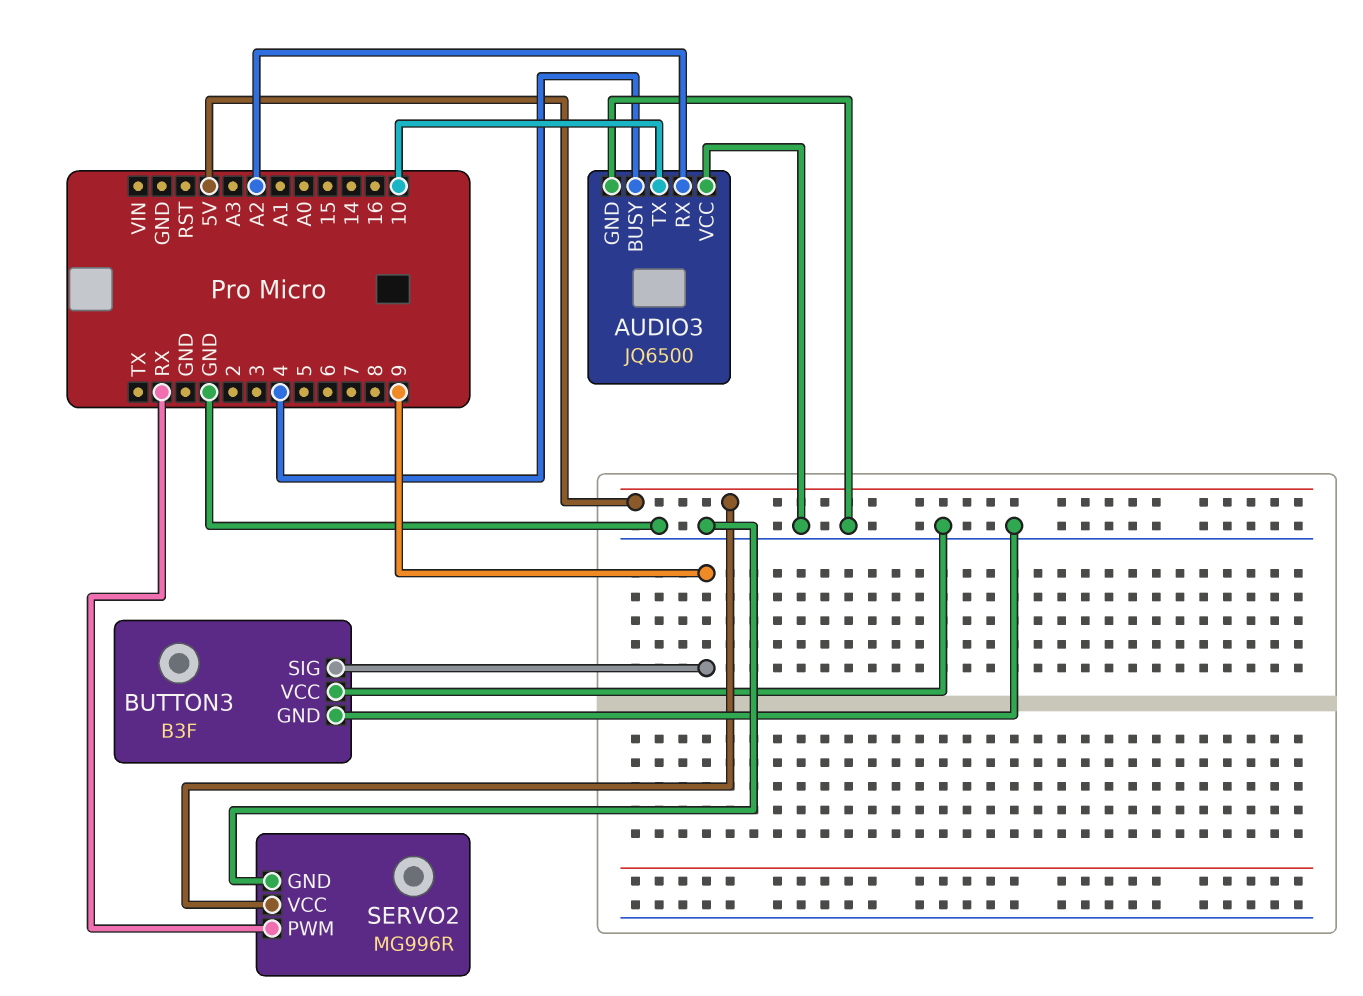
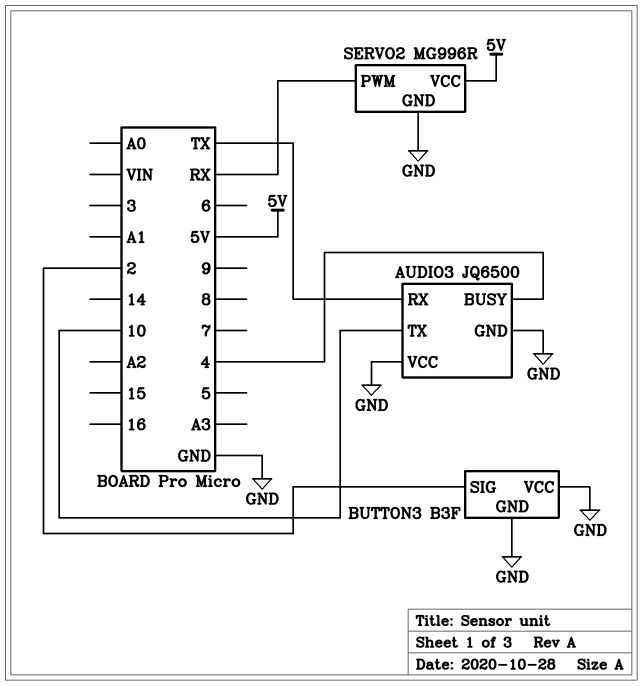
AUDIO3 pin RX: A2 -> TX
BUTTON3 pin SIG: 9 -> 2

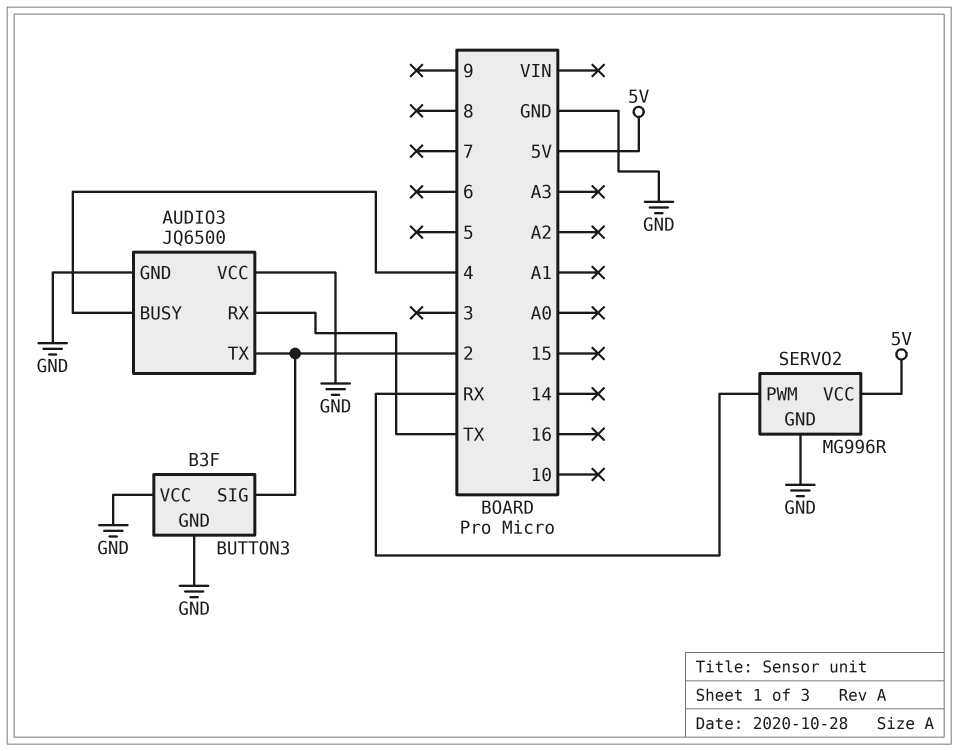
AUDIO3 pin TX: 10 -> 2

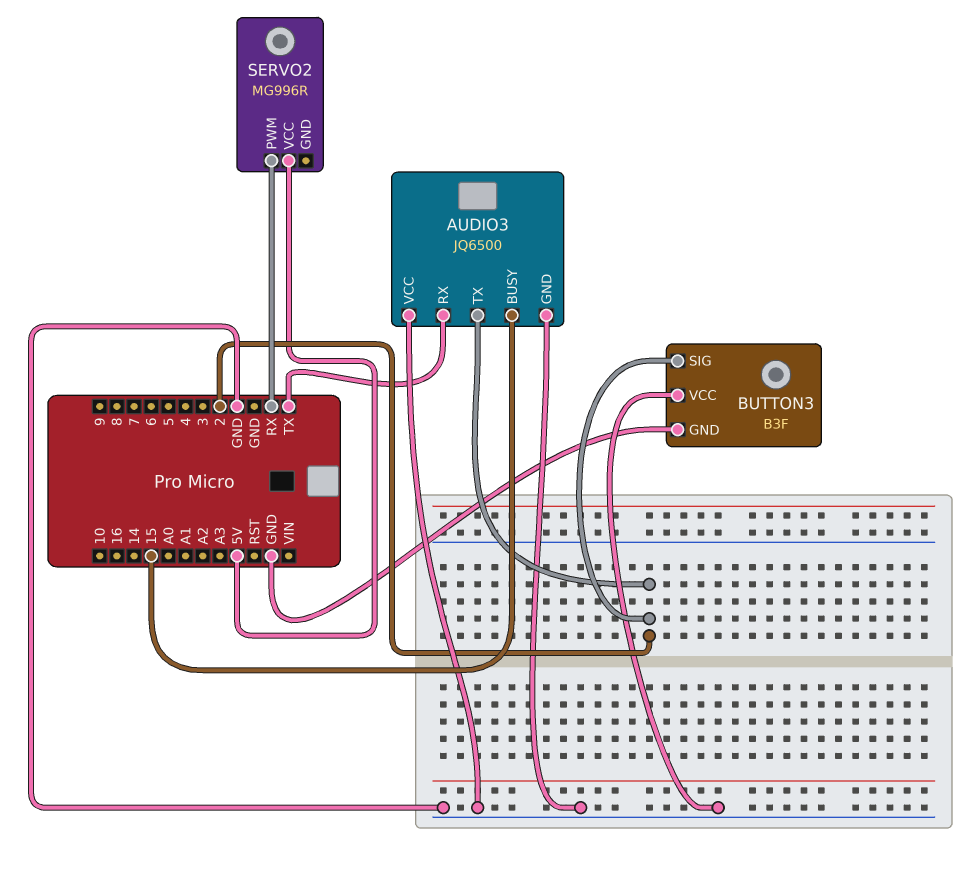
AUDIO3 pin BUSY: 4 -> 15
SERVO2 pin GND: GND -> none

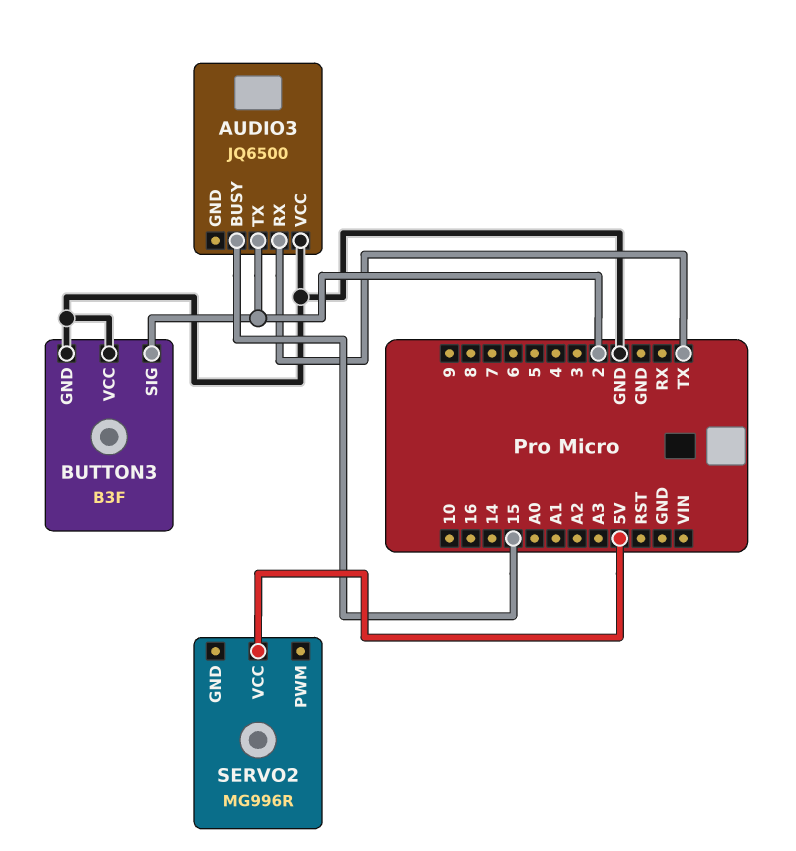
AUDIO3 pin GND: GND -> none
SERVO2 pin PWM: RX -> none

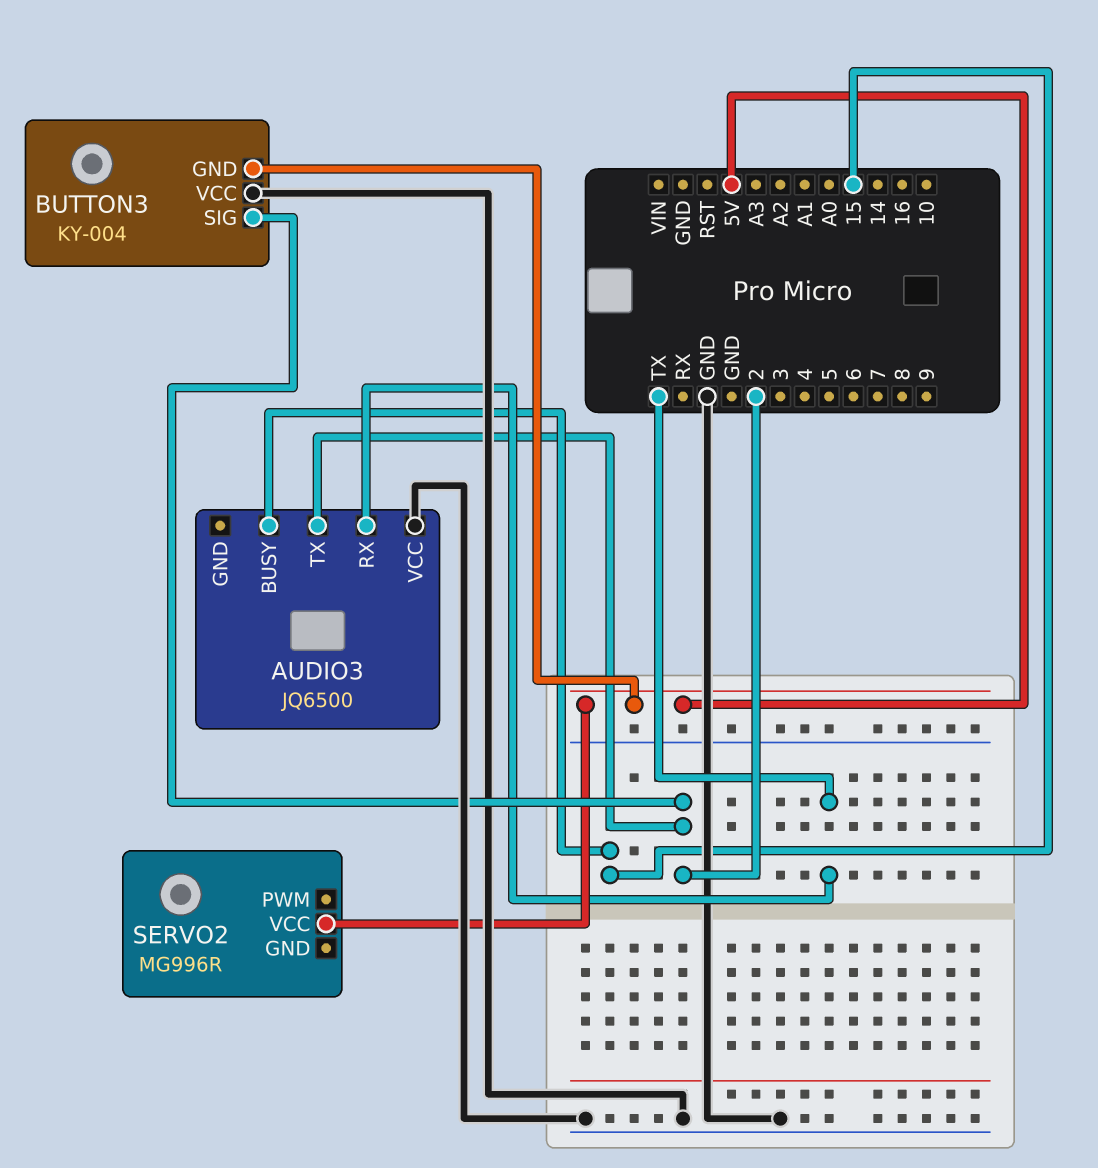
BUTTON3: B3F -> KY-004
BUTTON3 pin GND: GND -> 5V

